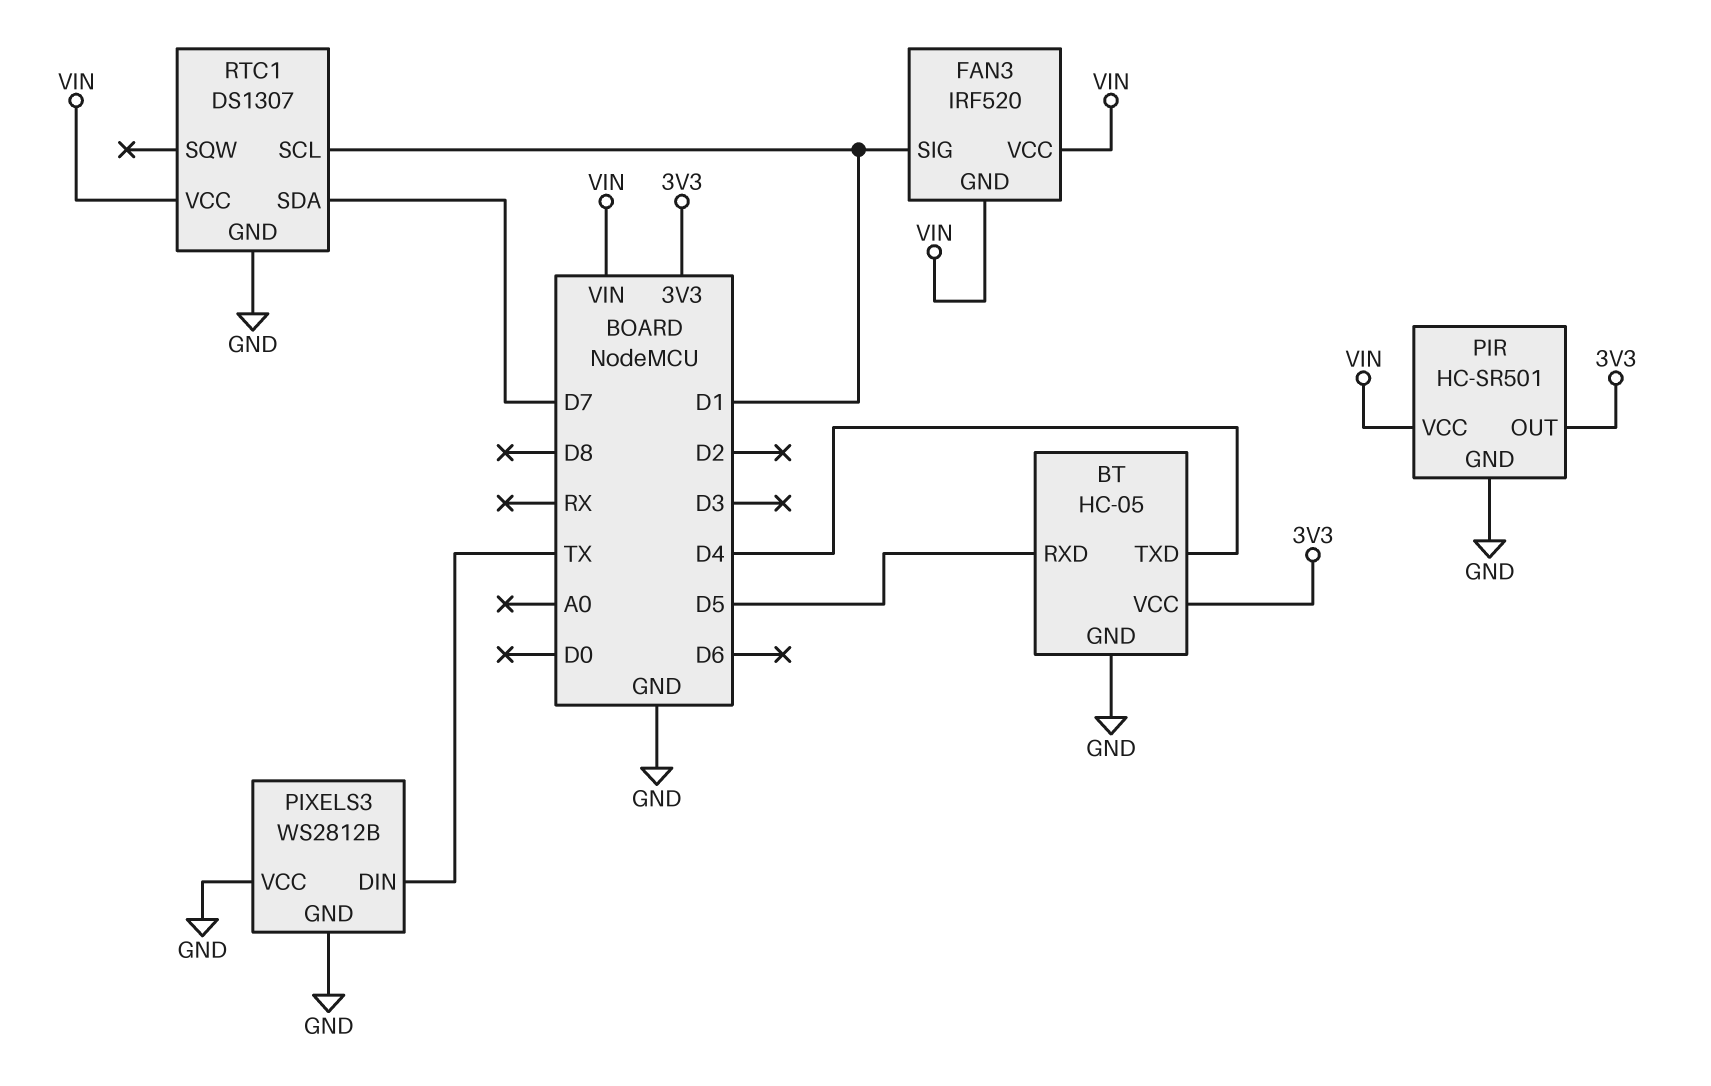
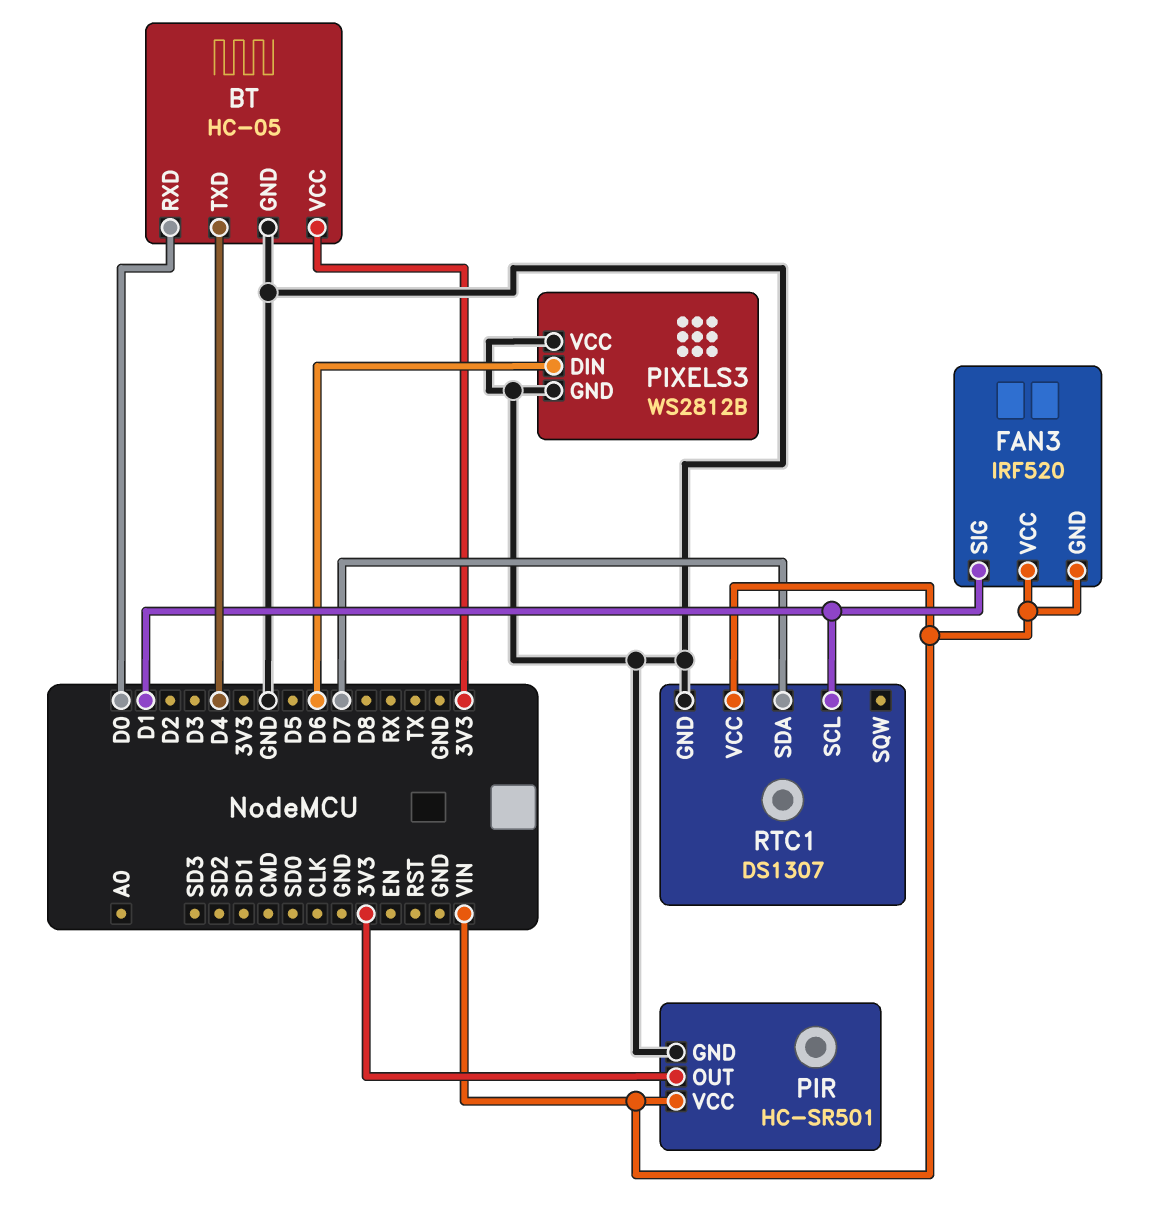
BT pin RXD: D5 -> D0
PIXELS3 pin DIN: TX -> D6

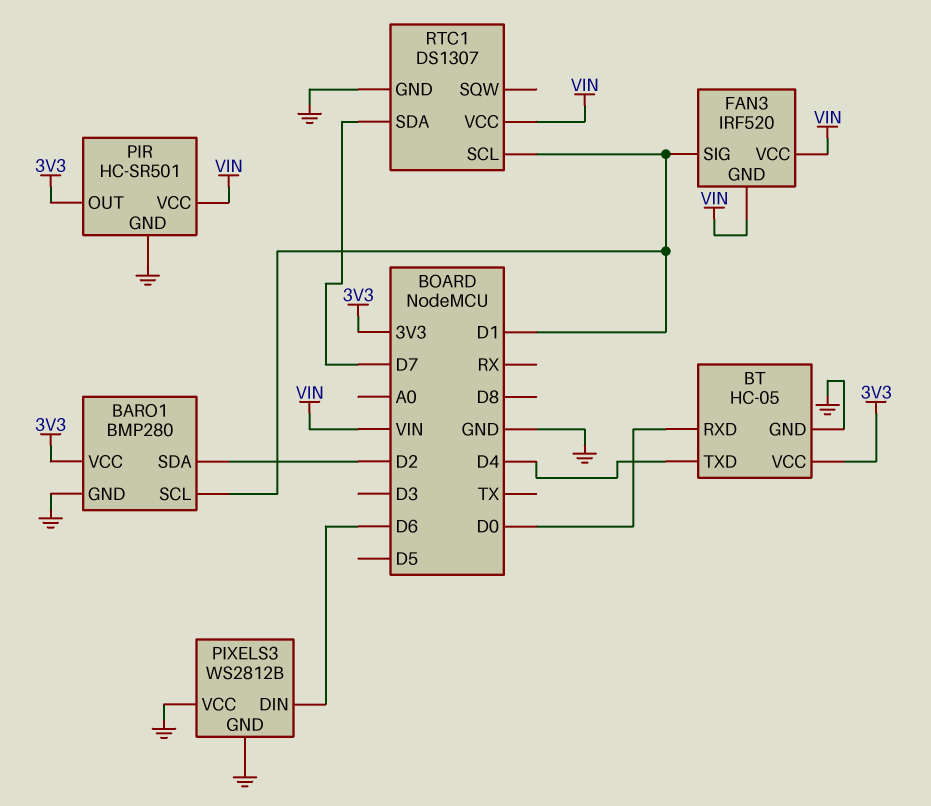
BARO1: none -> BMP280
BARO1 pin GND: none -> GND
BARO1 pin SCL: none -> D1
BARO1 pin SDA: none -> D2
BARO1 pin VCC: none -> 3V3

